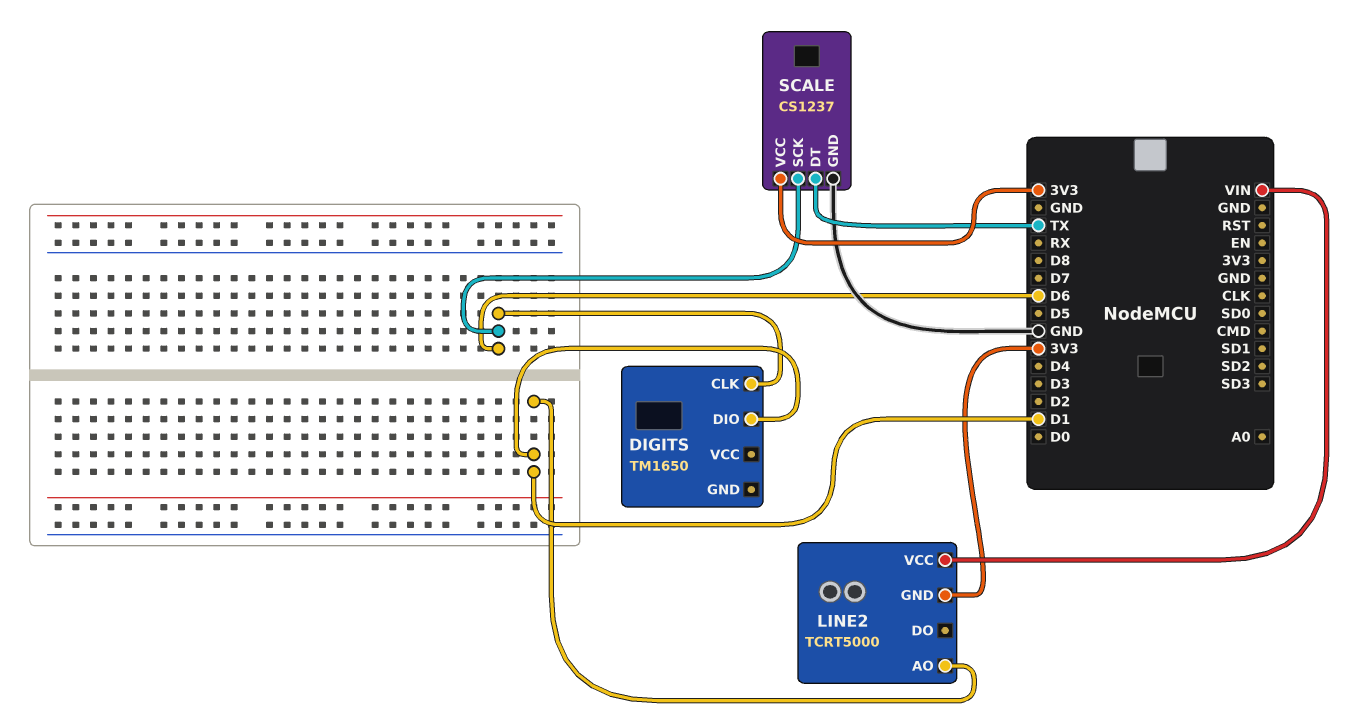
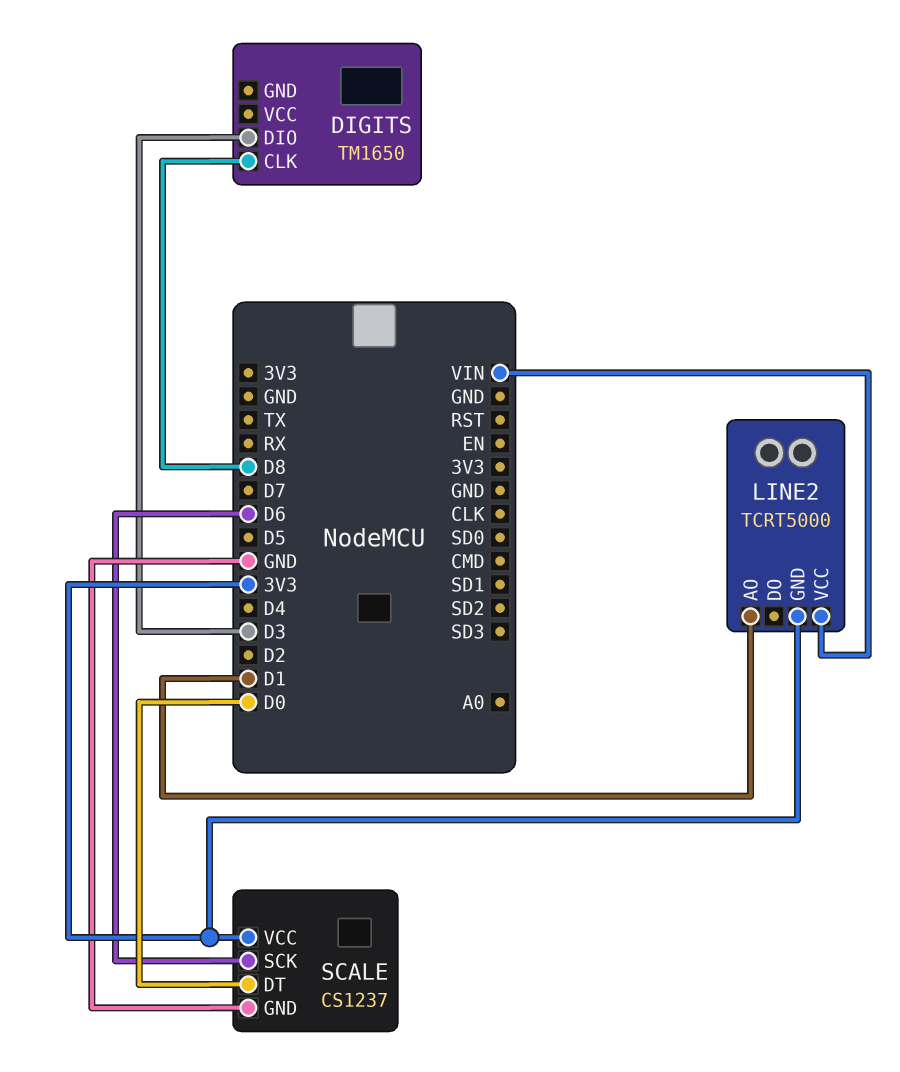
DIGITS pin CLK: D6 -> D8
DIGITS pin DIO: D1 -> D3
SCALE pin DT: TX -> D0

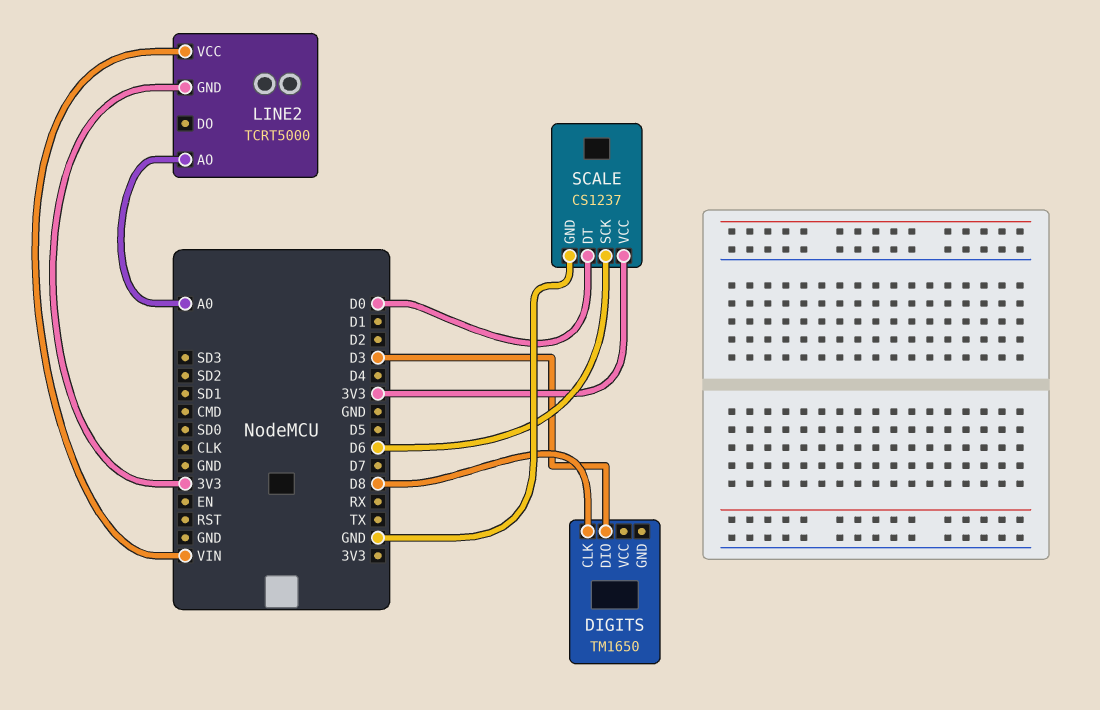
LINE2 pin AO: D1 -> A0

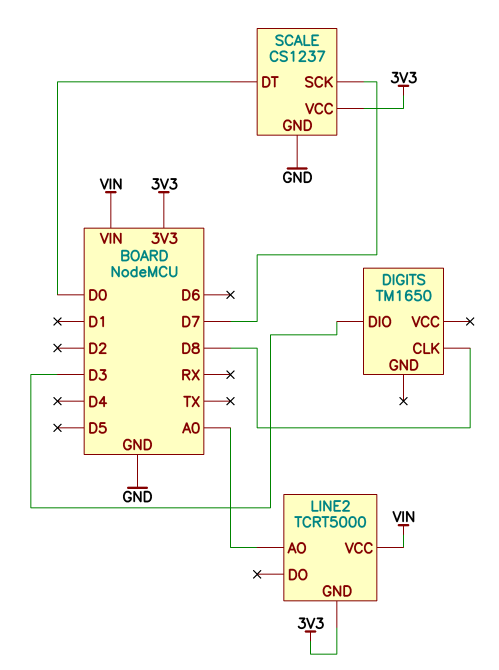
SCALE pin SCK: D6 -> D7

